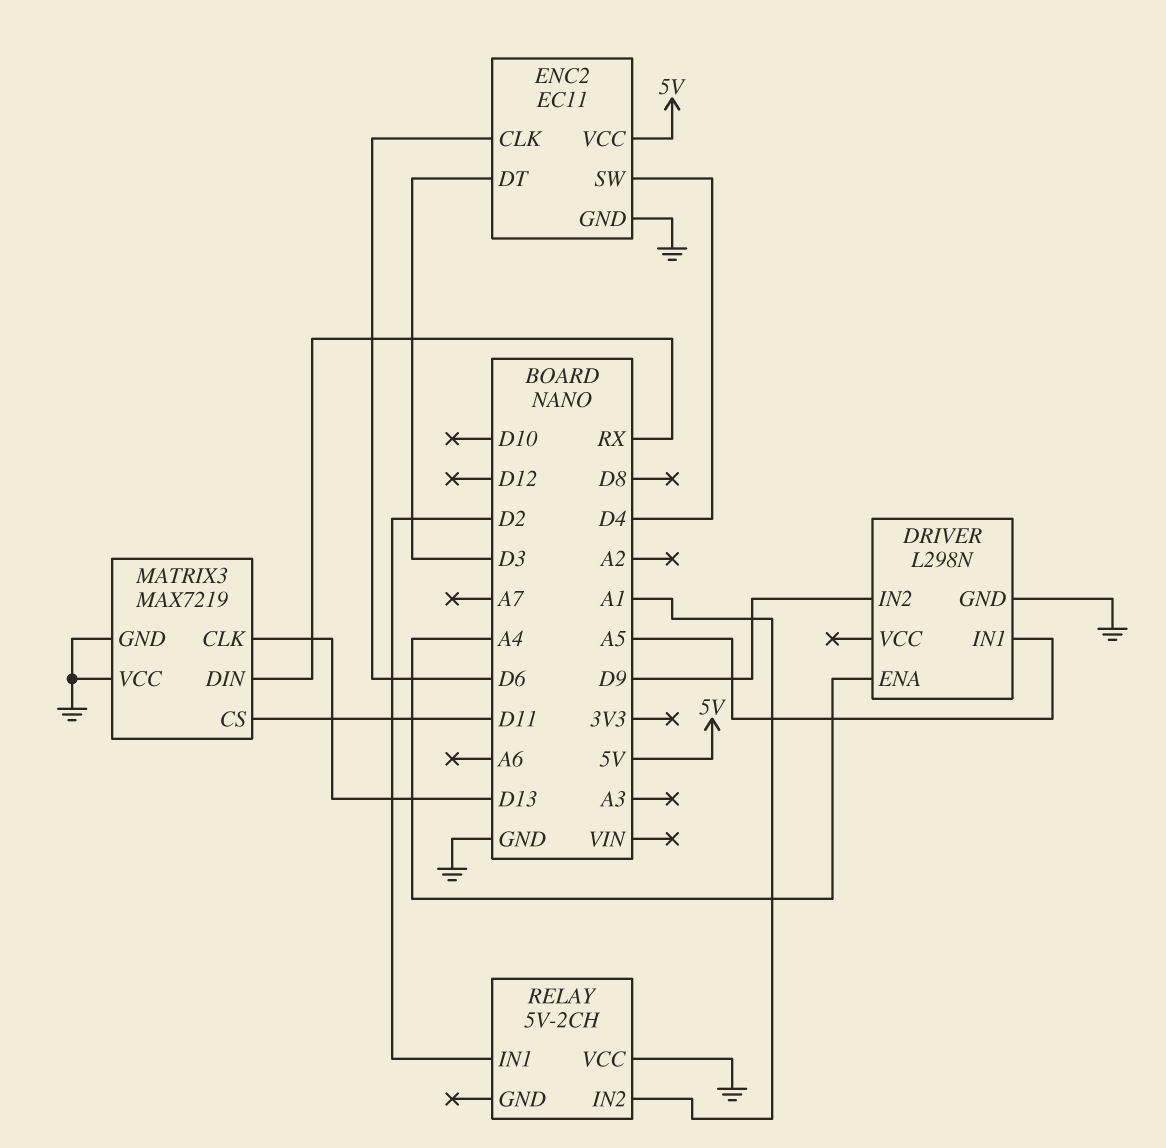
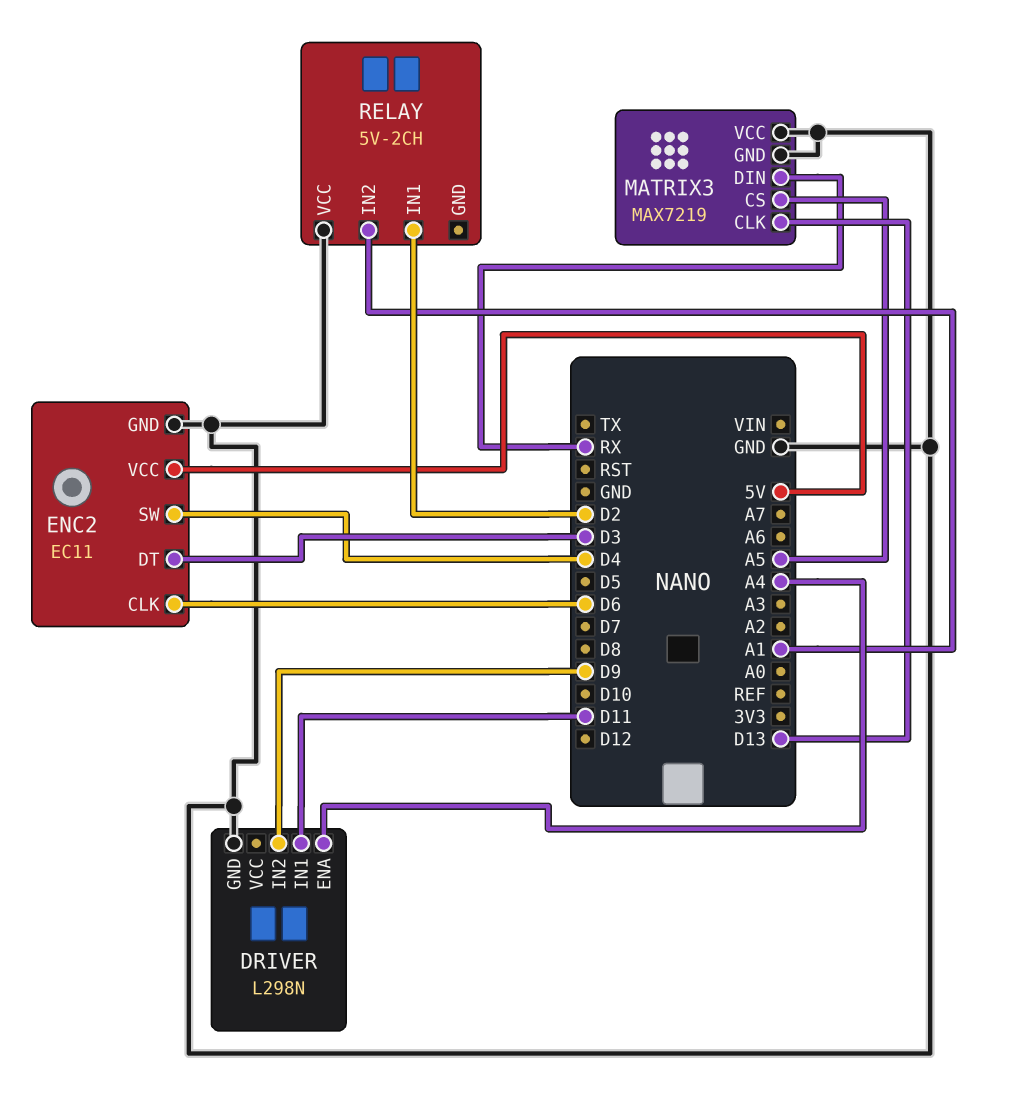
DRIVER pin IN1: A5 -> D11
MATRIX3 pin CS: D11 -> A5

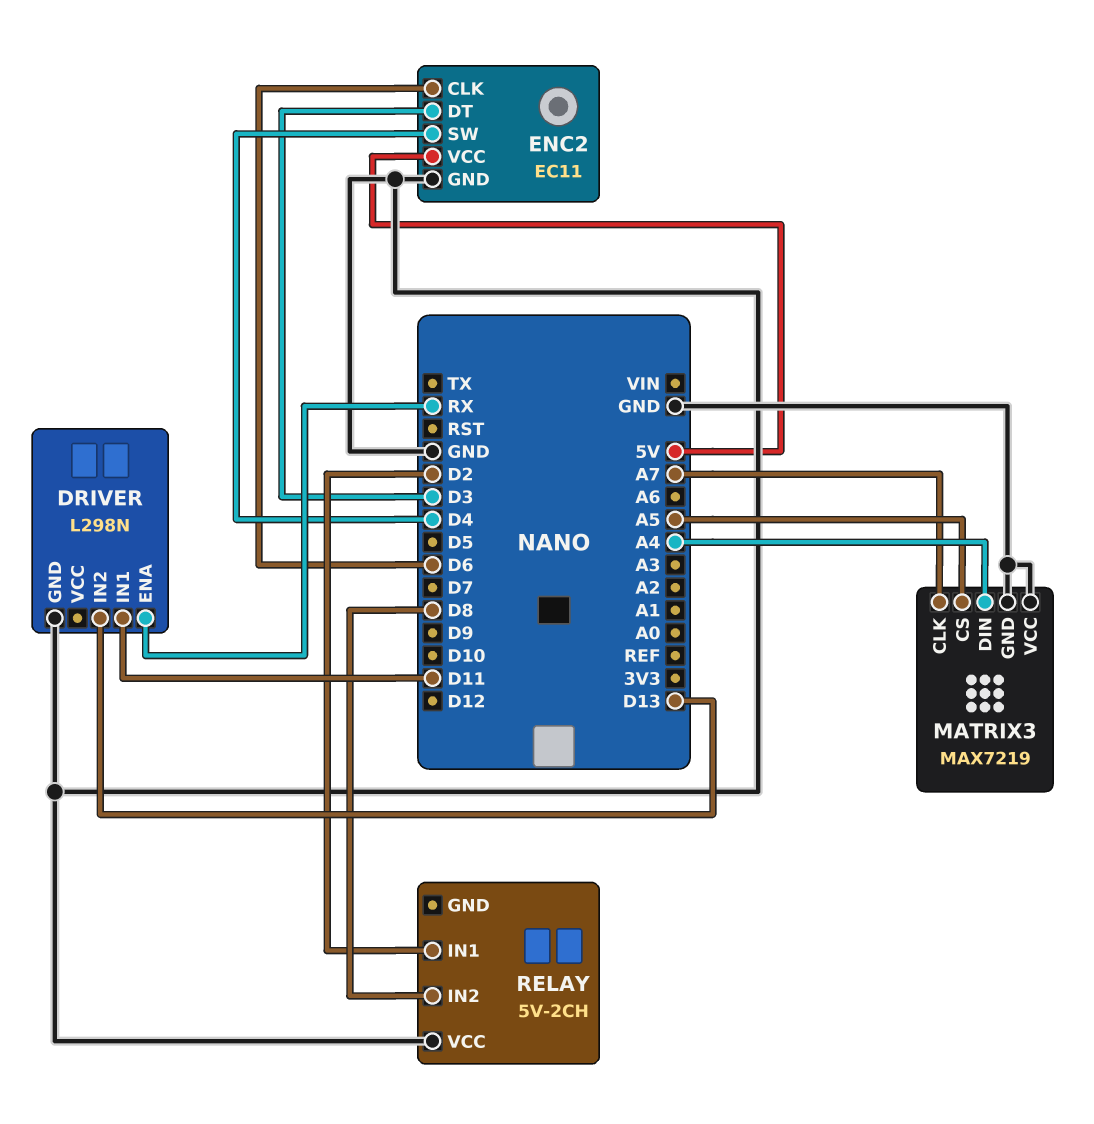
DRIVER pin ENA: A4 -> RX
DRIVER pin IN2: D9 -> D13
MATRIX3 pin CLK: D13 -> A7
MATRIX3 pin DIN: RX -> A4
RELAY pin IN2: A1 -> D8

